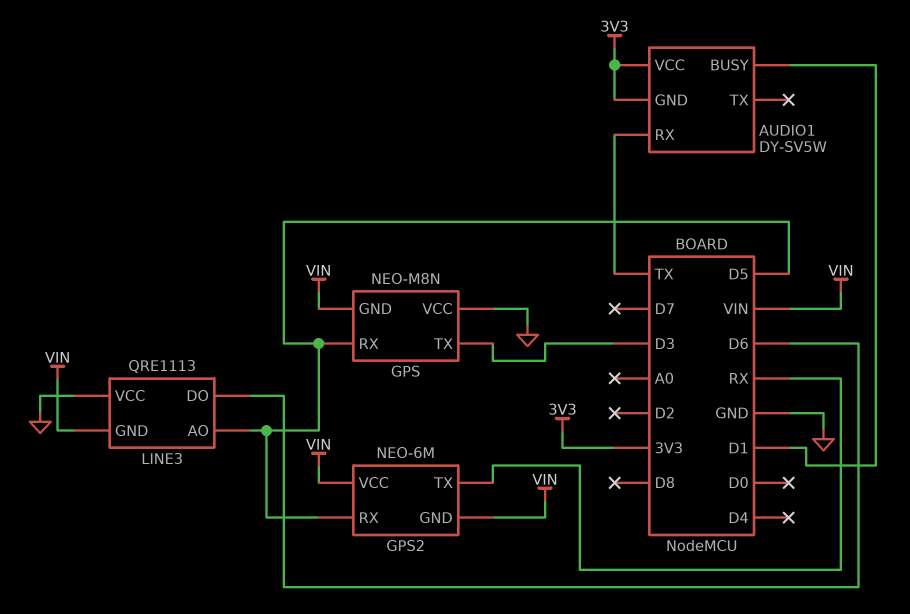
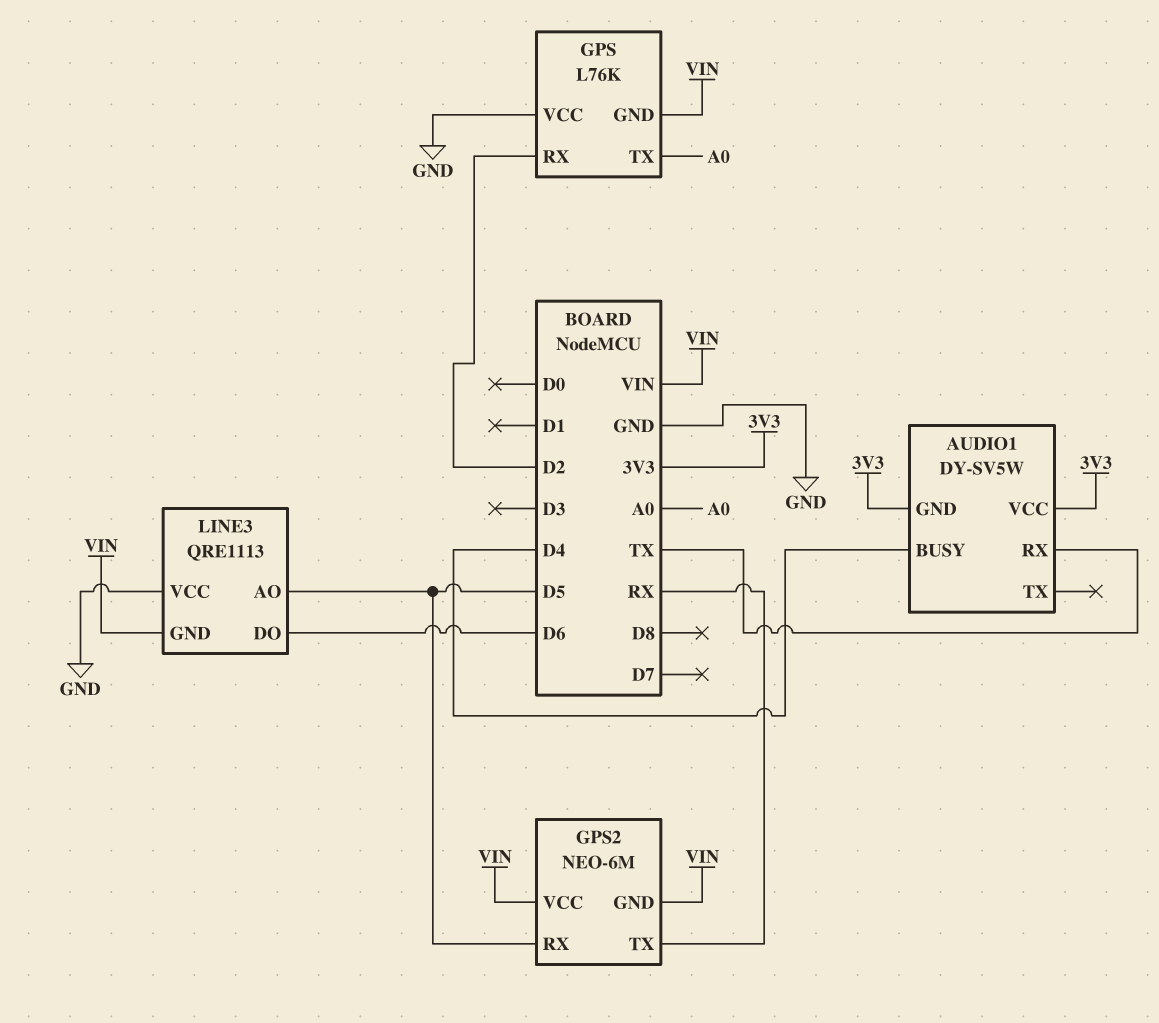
AUDIO1 pin BUSY: D1 -> D4
GPS: NEO-M8N -> L76K
GPS pin RX: D5 -> D2
GPS pin TX: D3 -> A0

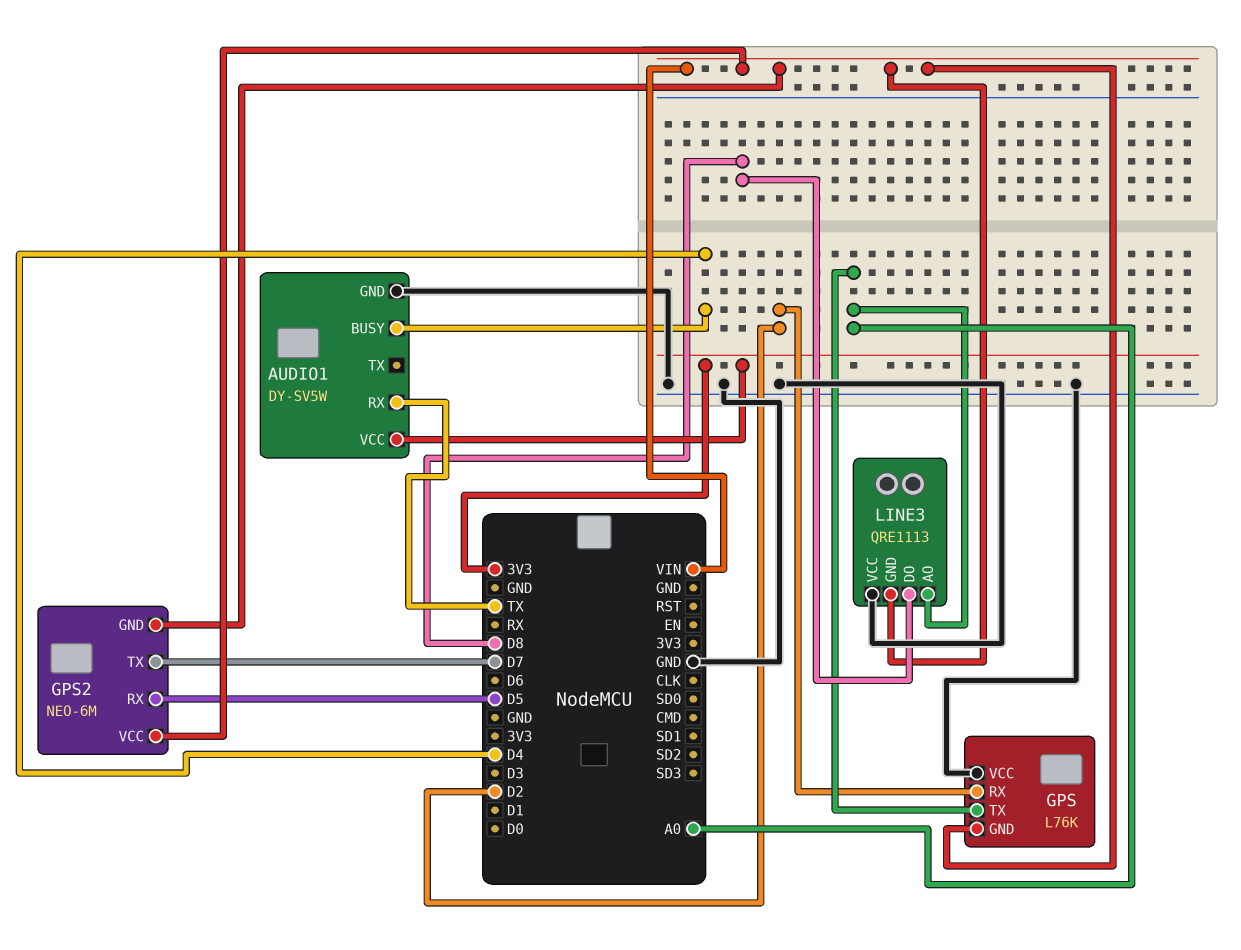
AUDIO1 pin GND: 3V3 -> GND
GPS2 pin TX: RX -> D7
LINE3 pin AO: D5 -> A0
LINE3 pin DO: D6 -> D8

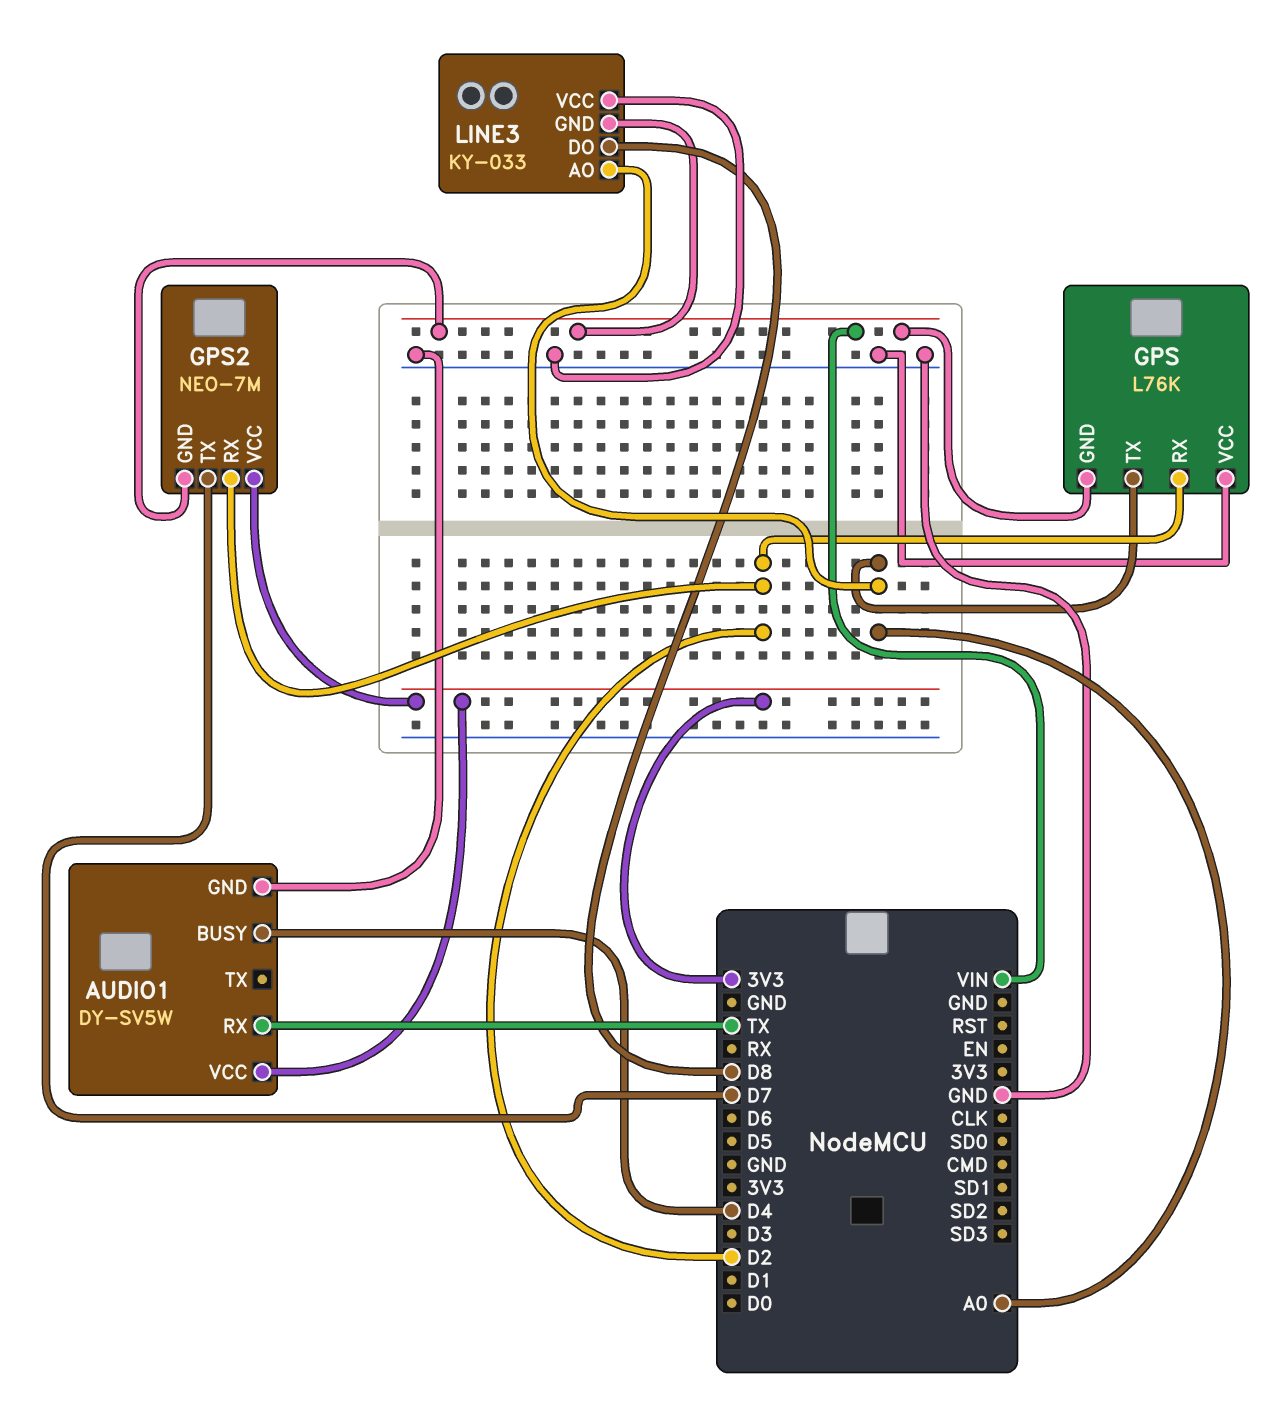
GPS2: NEO-6M -> NEO-7M
GPS2 pin RX: D5 -> D2
GPS2 pin VCC: VIN -> 3V3
LINE3: QRE1113 -> KY-033

